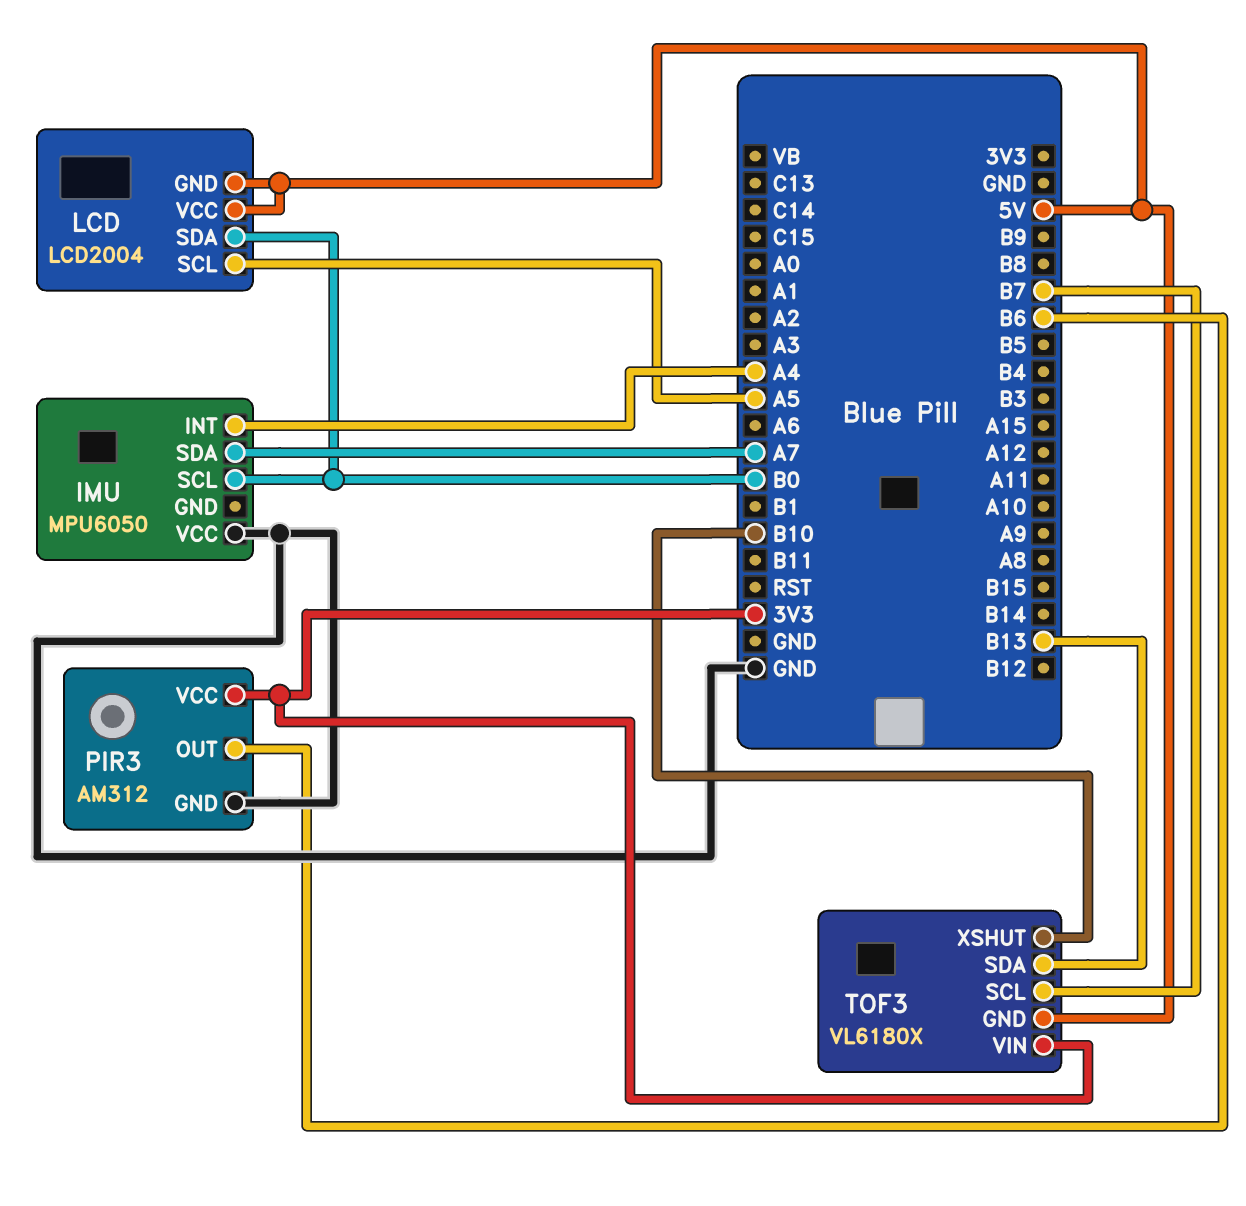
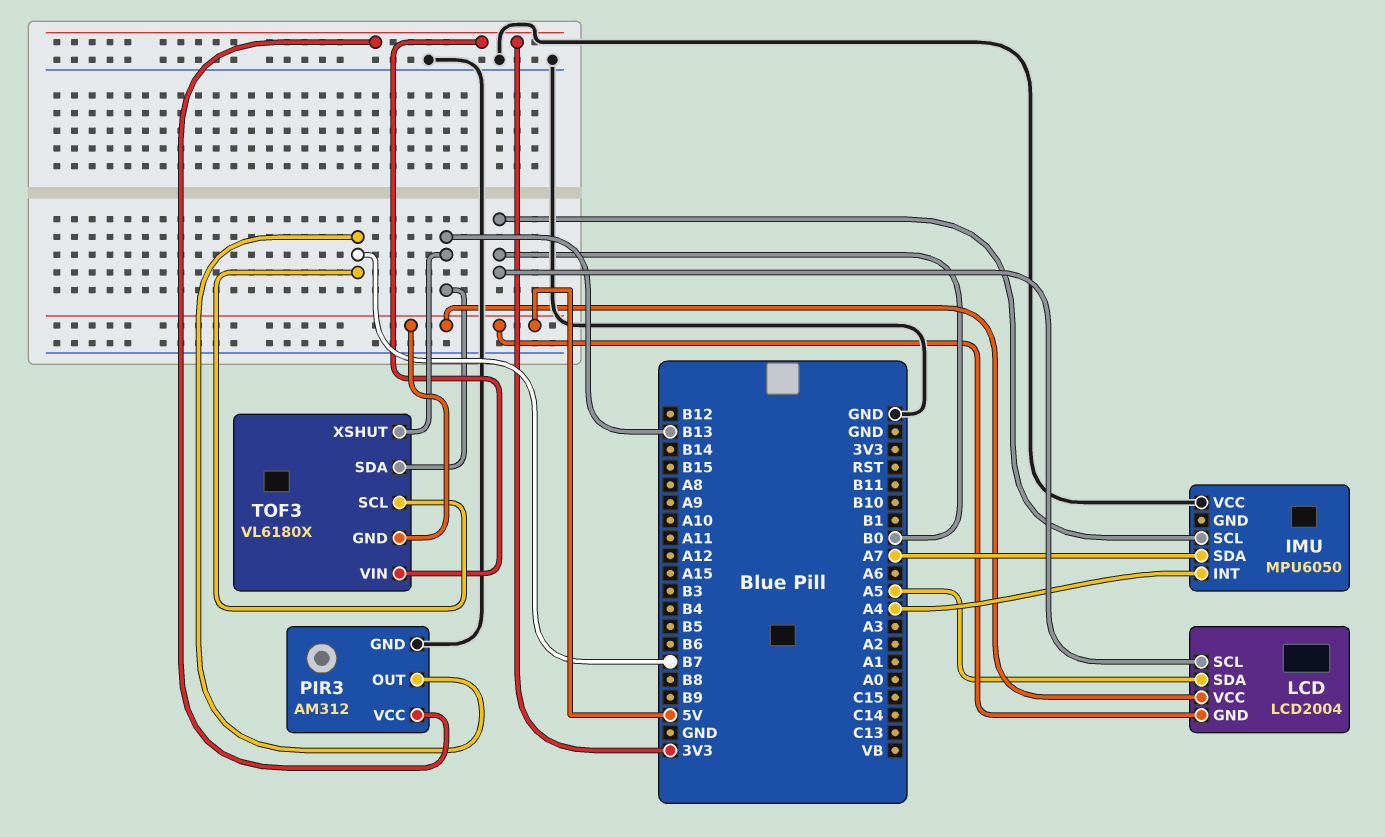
LCD pin SCL: A5 -> B0
LCD pin SDA: B0 -> A5
PIR3 pin OUT: B6 -> B7
TOF3 pin XSHUT: B10 -> B13

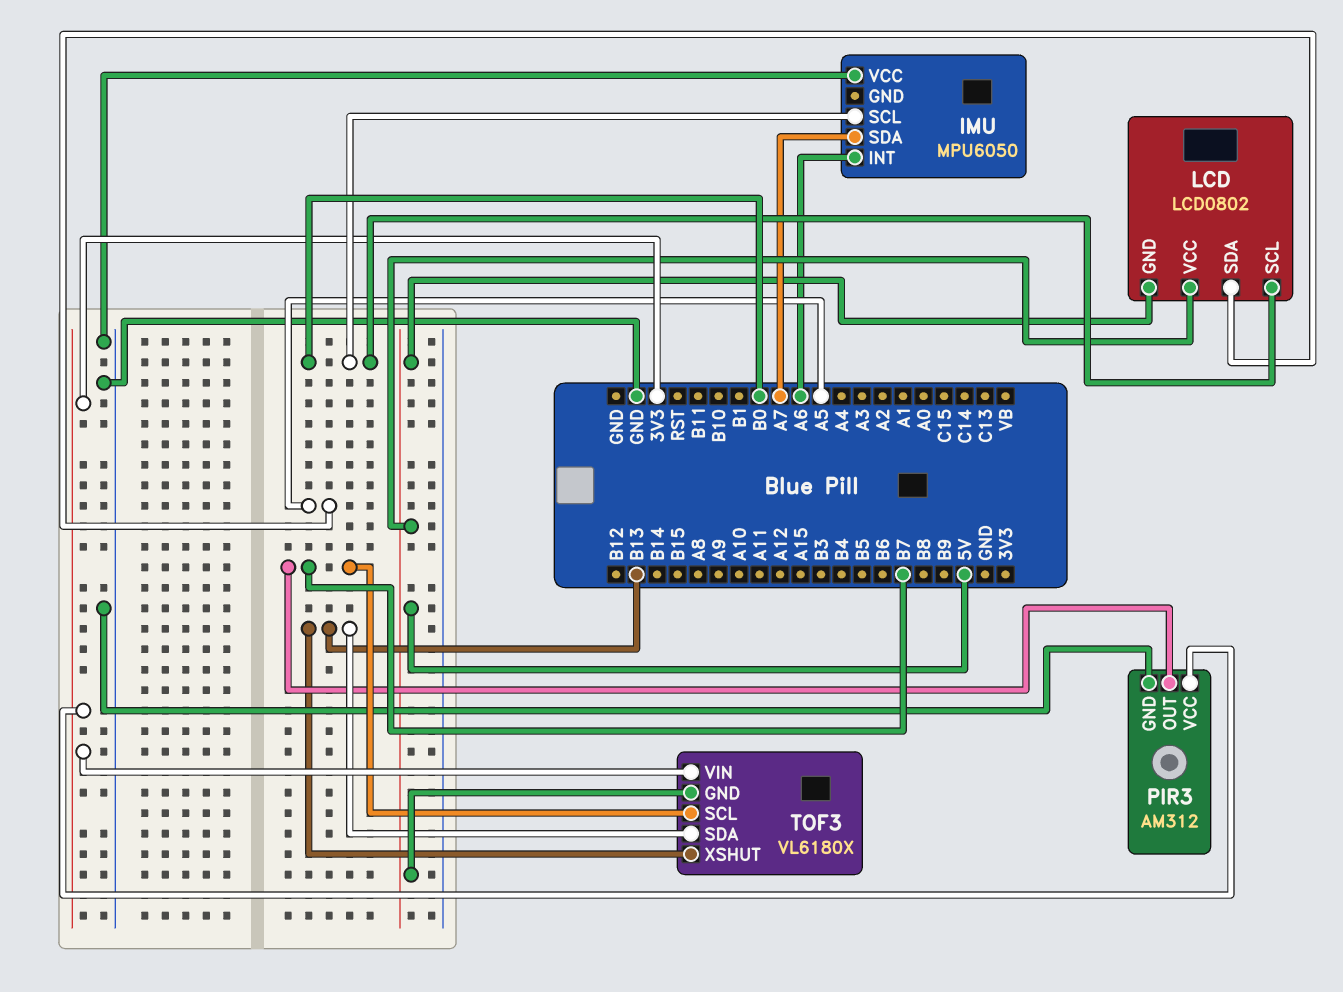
IMU pin INT: A4 -> A6
LCD: LCD2004 -> LCD0802

